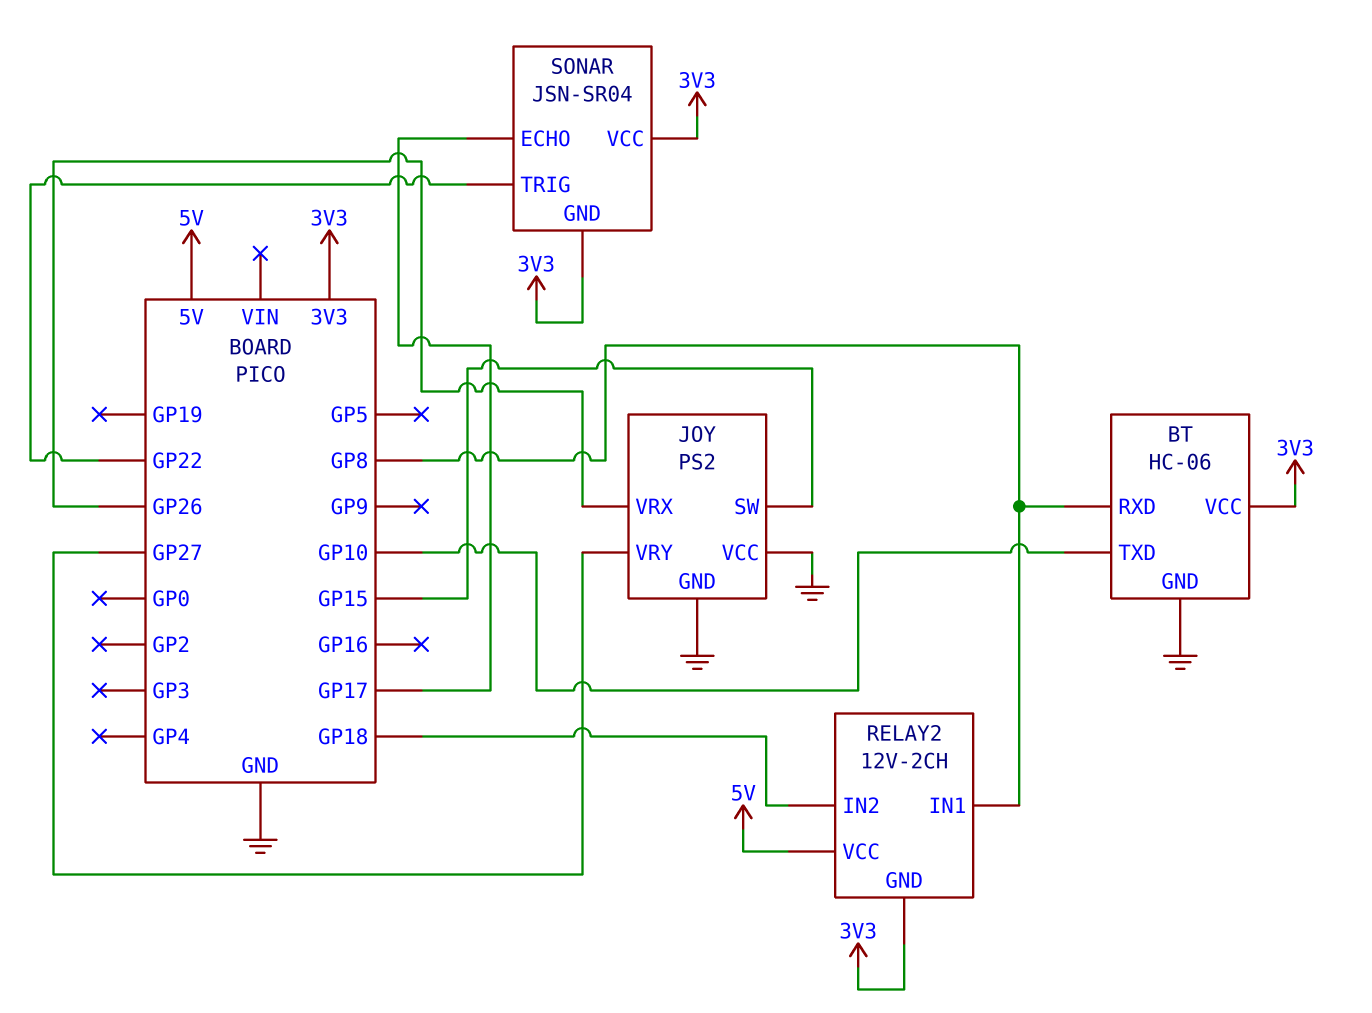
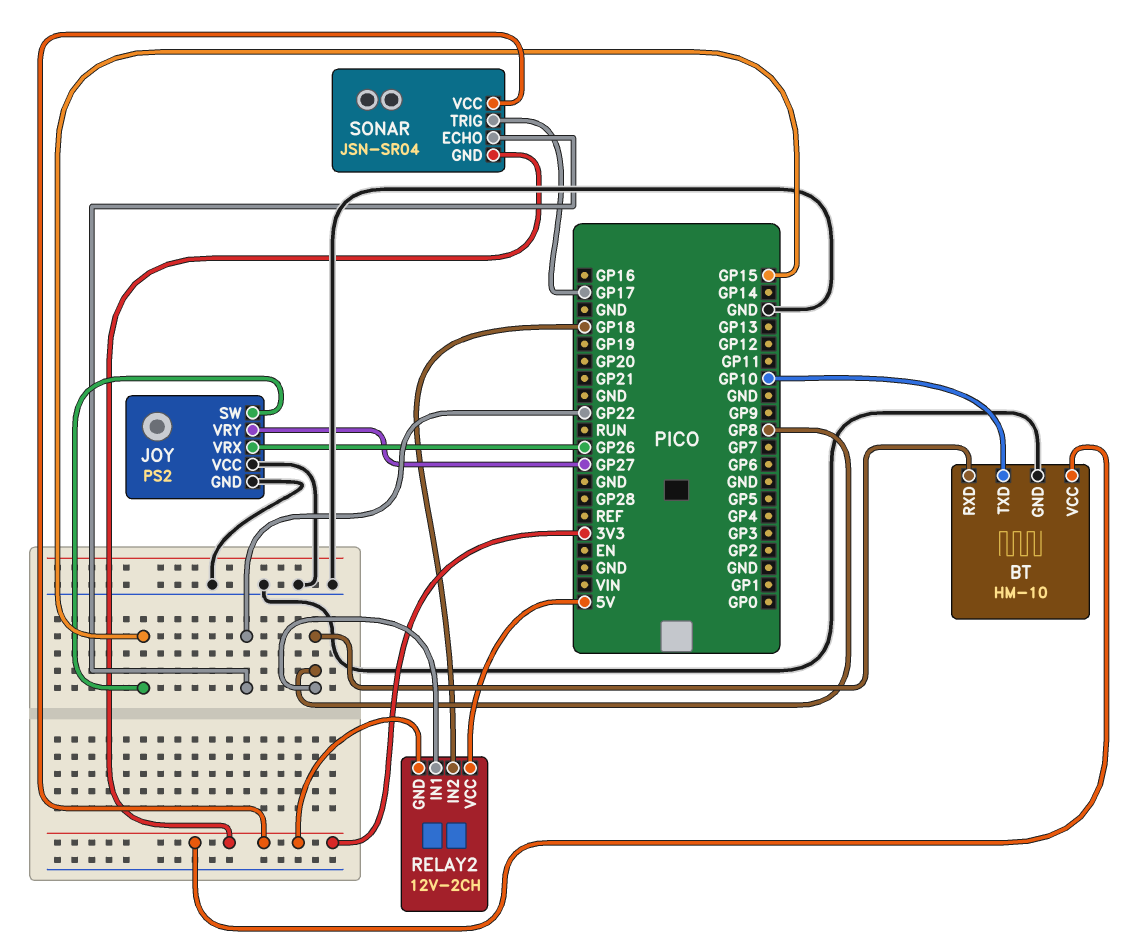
BT: HC-06 -> HM-10
SONAR pin ECHO: GP17 -> GP22
SONAR pin TRIG: GP22 -> GP17

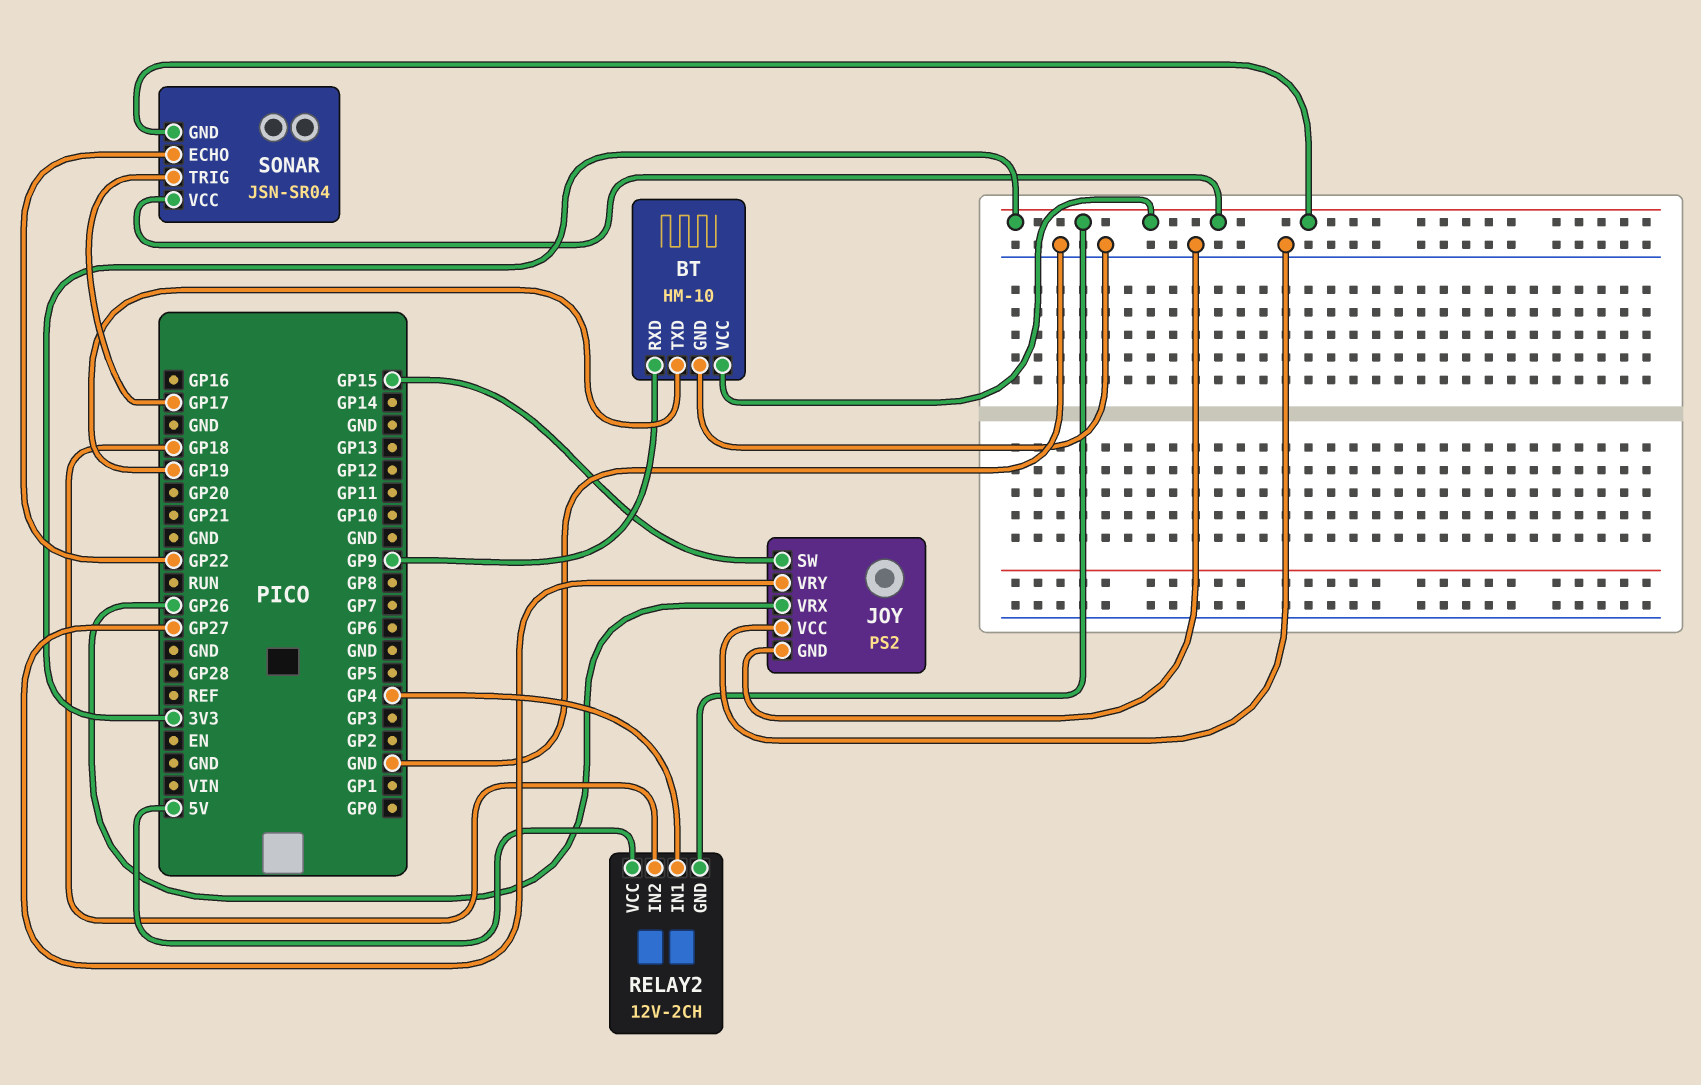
BT pin RXD: GP8 -> GP9
BT pin TXD: GP10 -> GP19
RELAY2 pin IN1: GP8 -> GP4

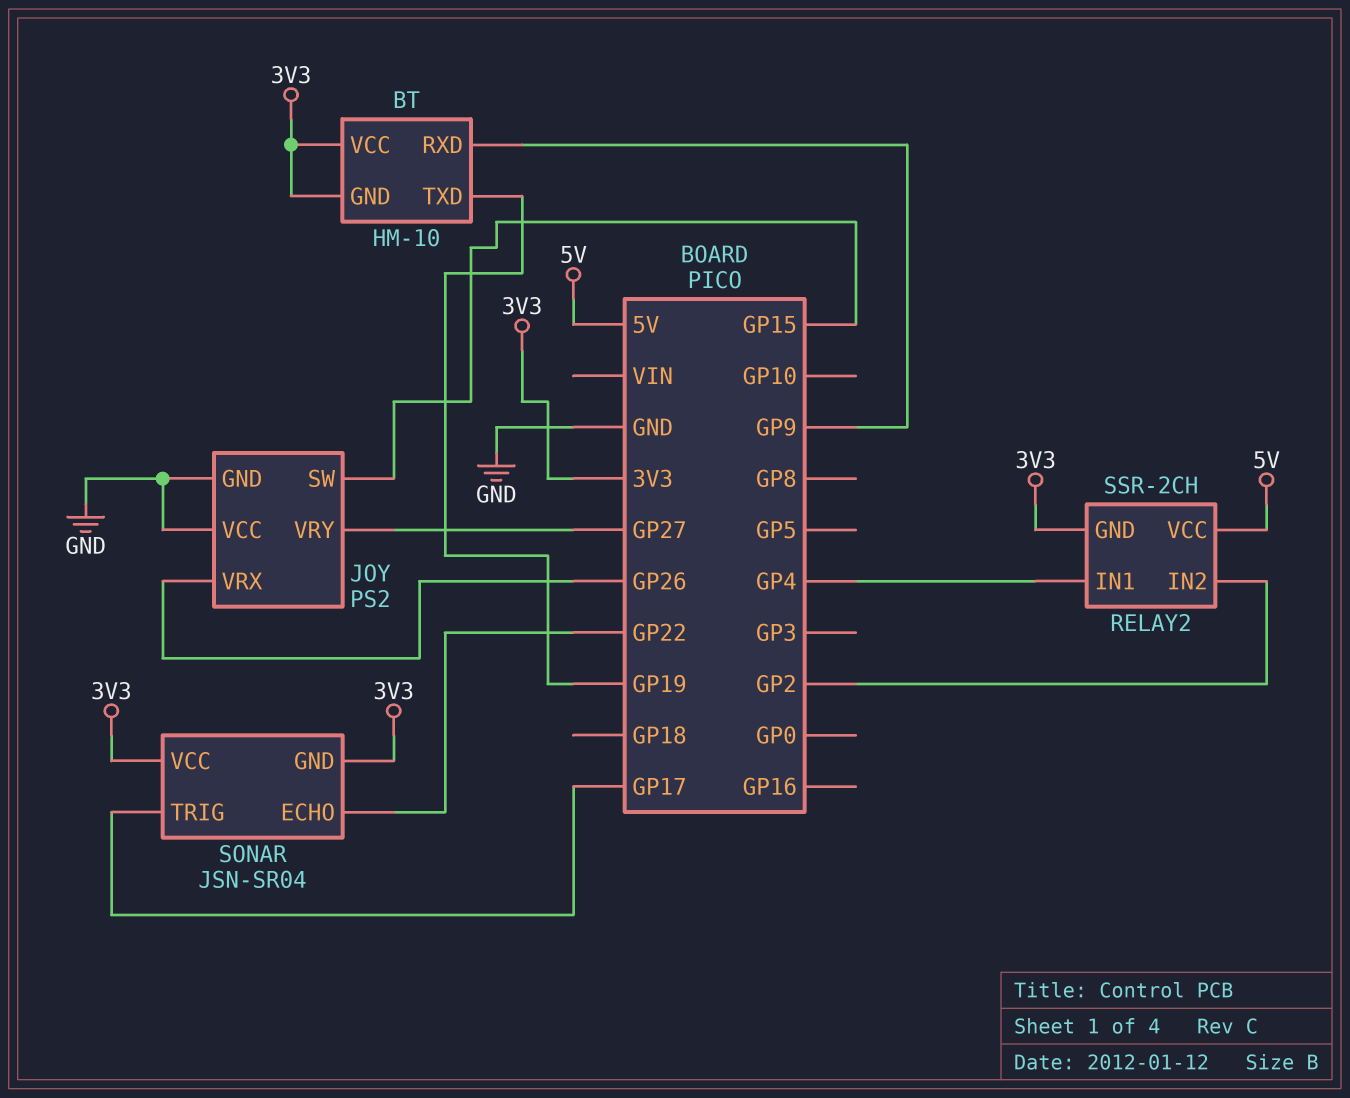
BT pin GND: GND -> 3V3
RELAY2: 12V-2CH -> SSR-2CH
RELAY2 pin IN2: GP18 -> GP2

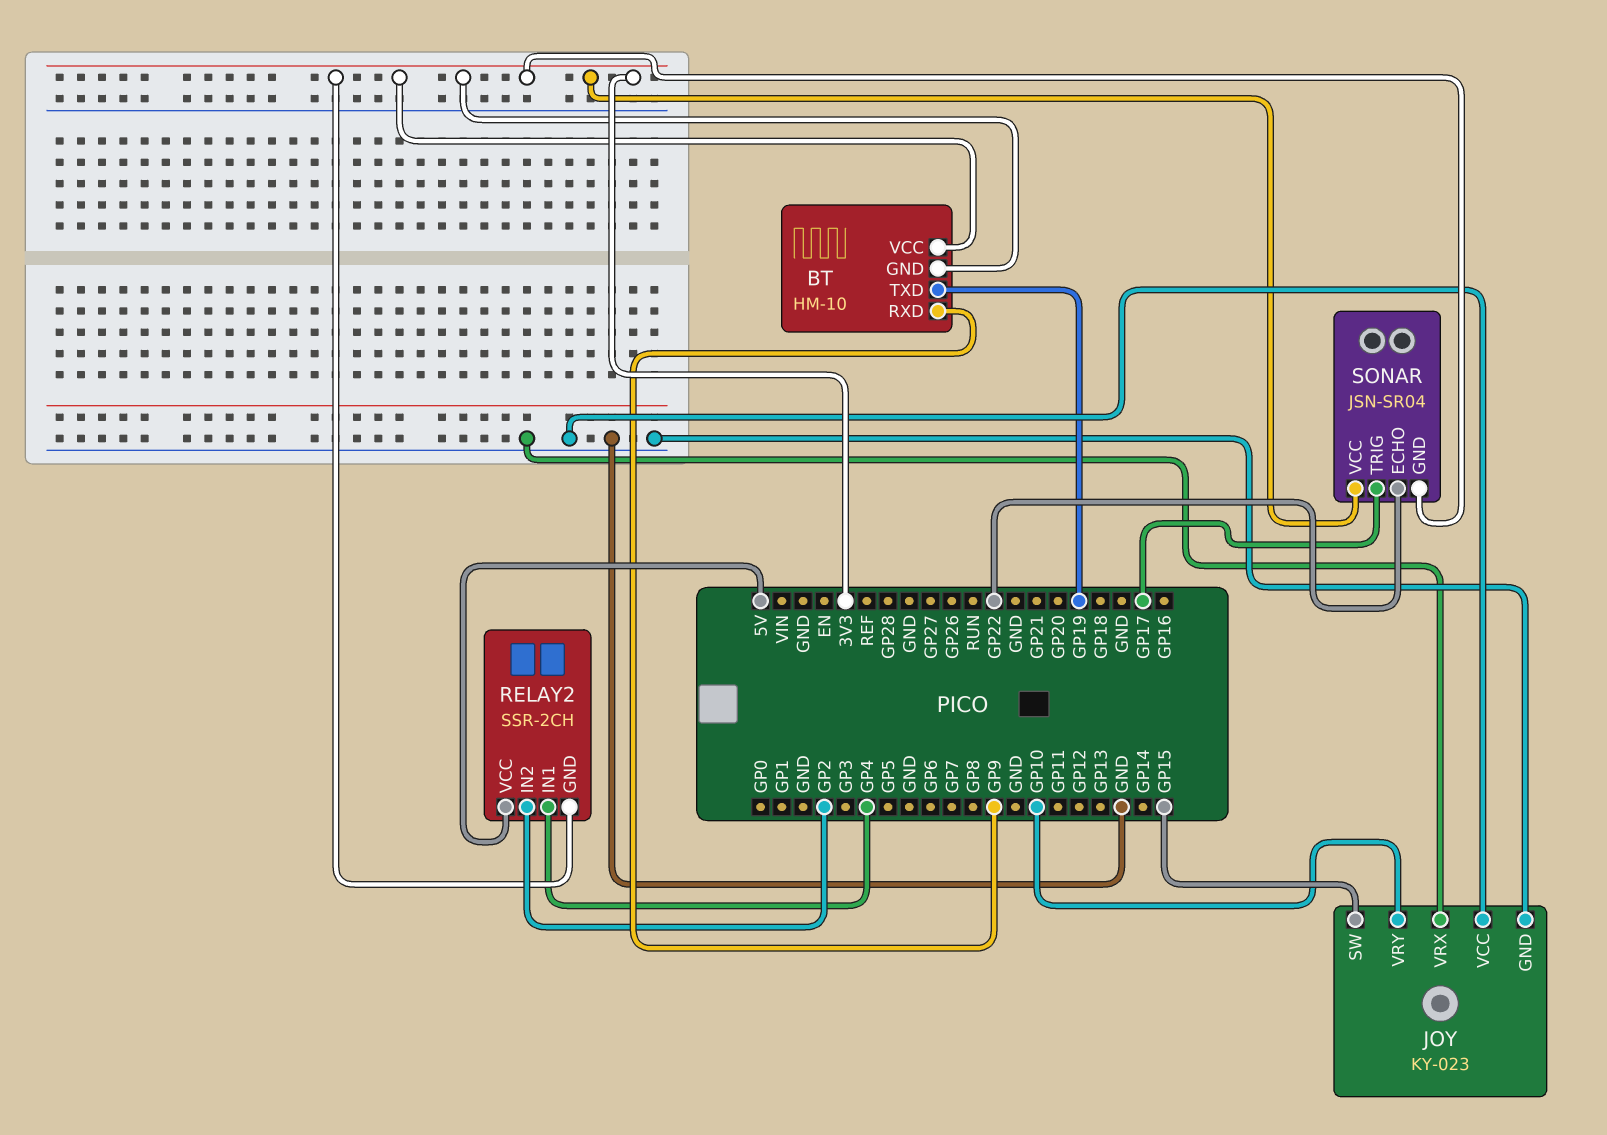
JOY: PS2 -> KY-023
JOY pin VRX: GP26 -> GND
JOY pin VRY: GP27 -> GP10

